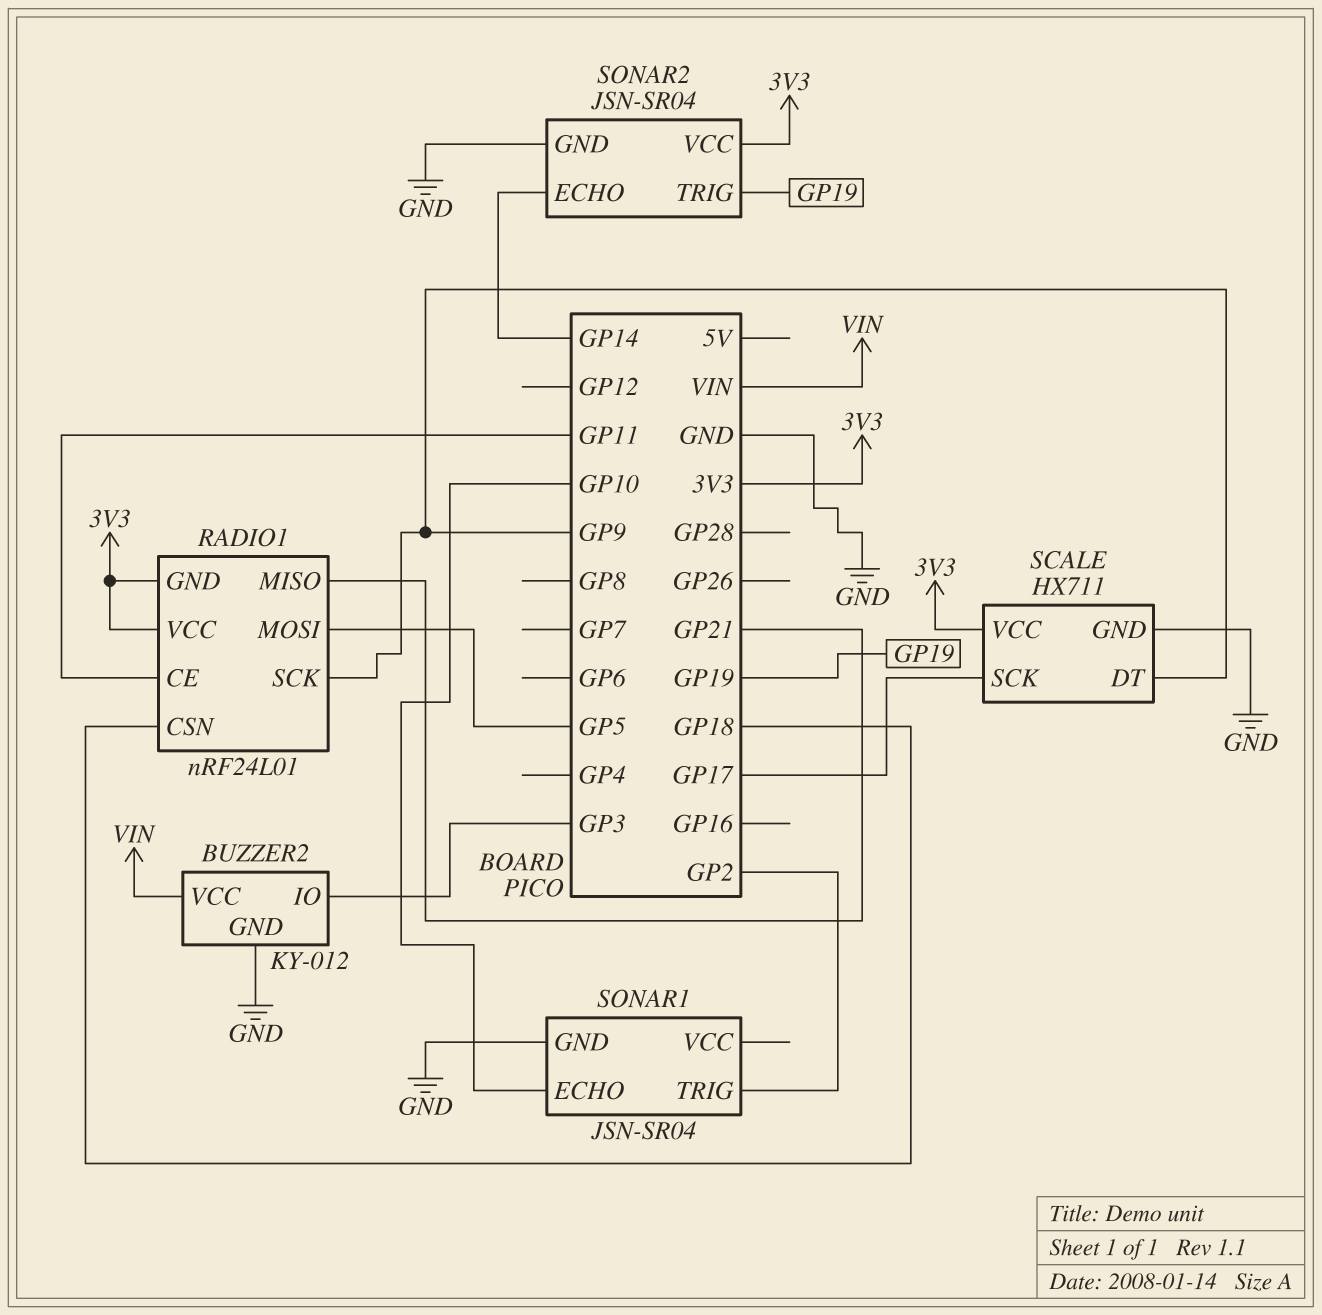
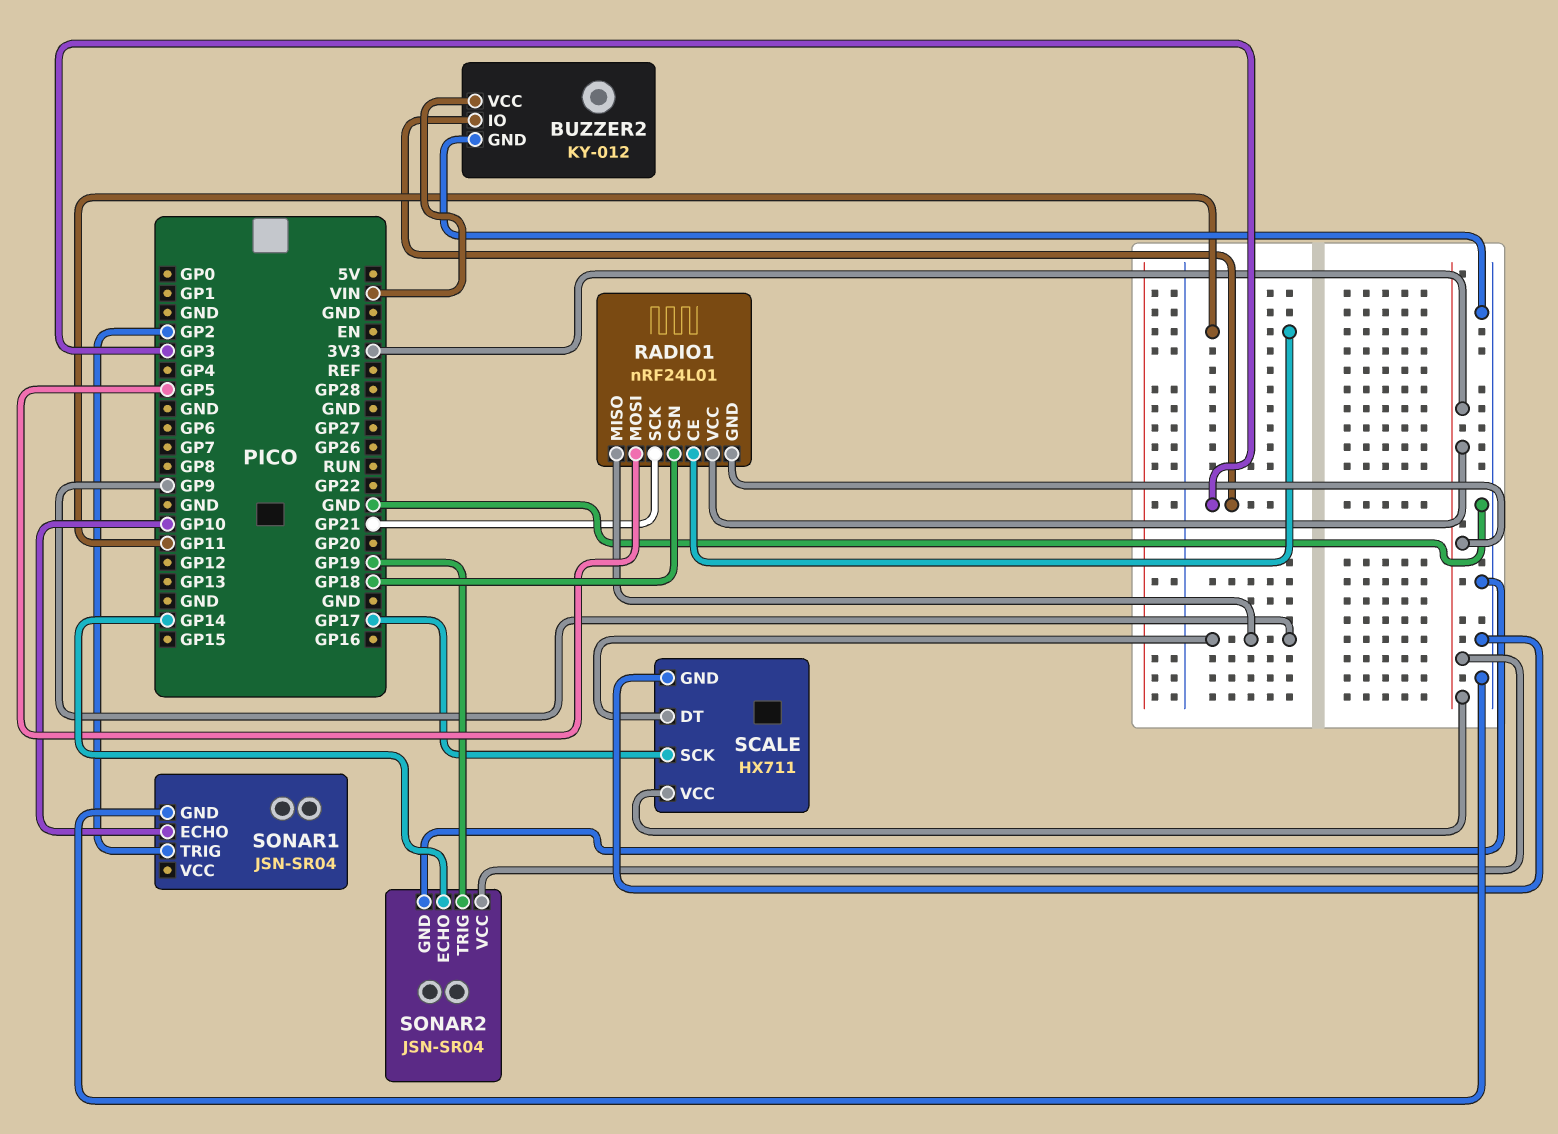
RADIO1 pin MISO: GP21 -> GP9
RADIO1 pin SCK: GP9 -> GP21

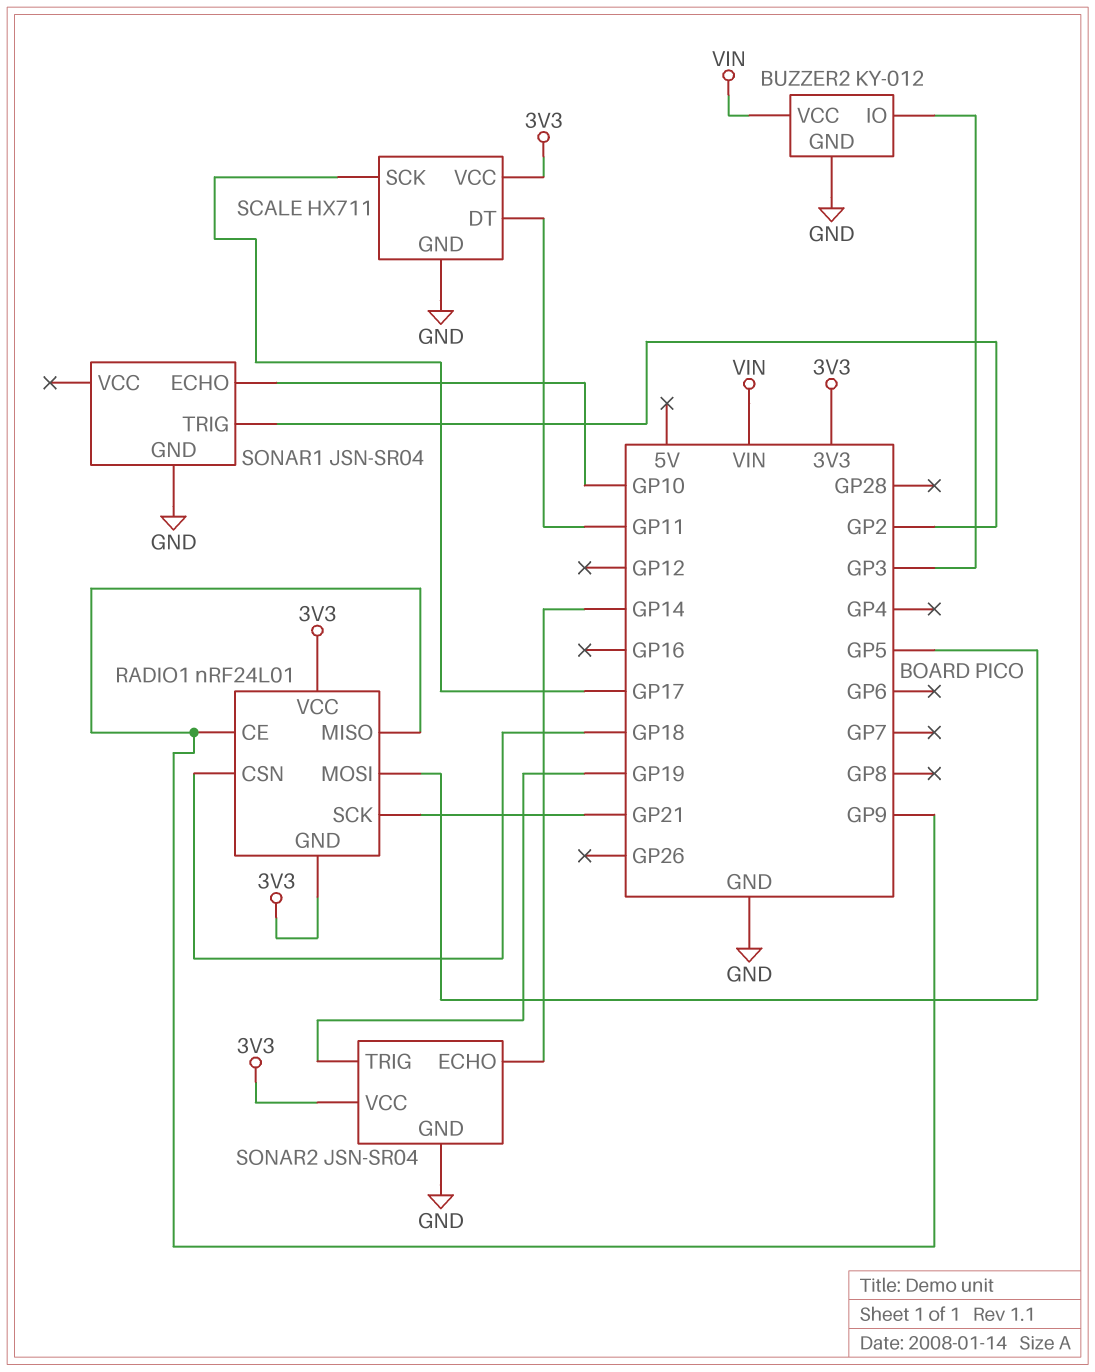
RADIO1 pin CE: GP11 -> GP9
SCALE pin DT: GP9 -> GP11

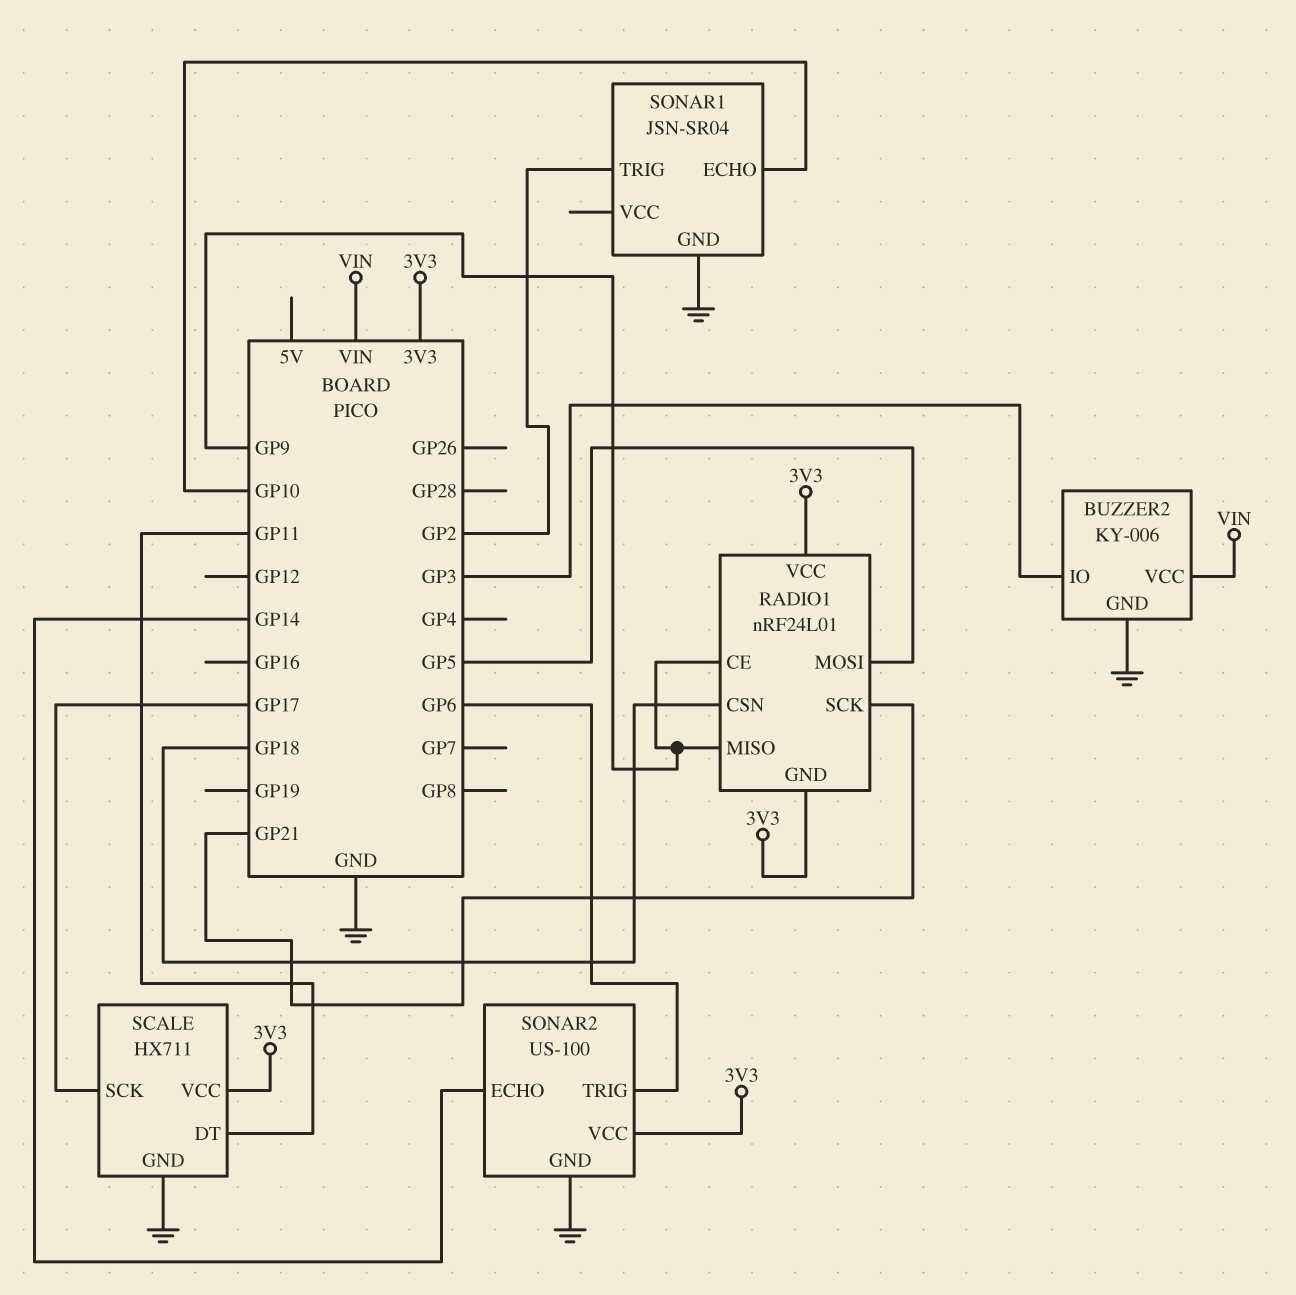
BUZZER2: KY-012 -> KY-006
SONAR2: JSN-SR04 -> US-100
SONAR2 pin TRIG: GP19 -> GP6

